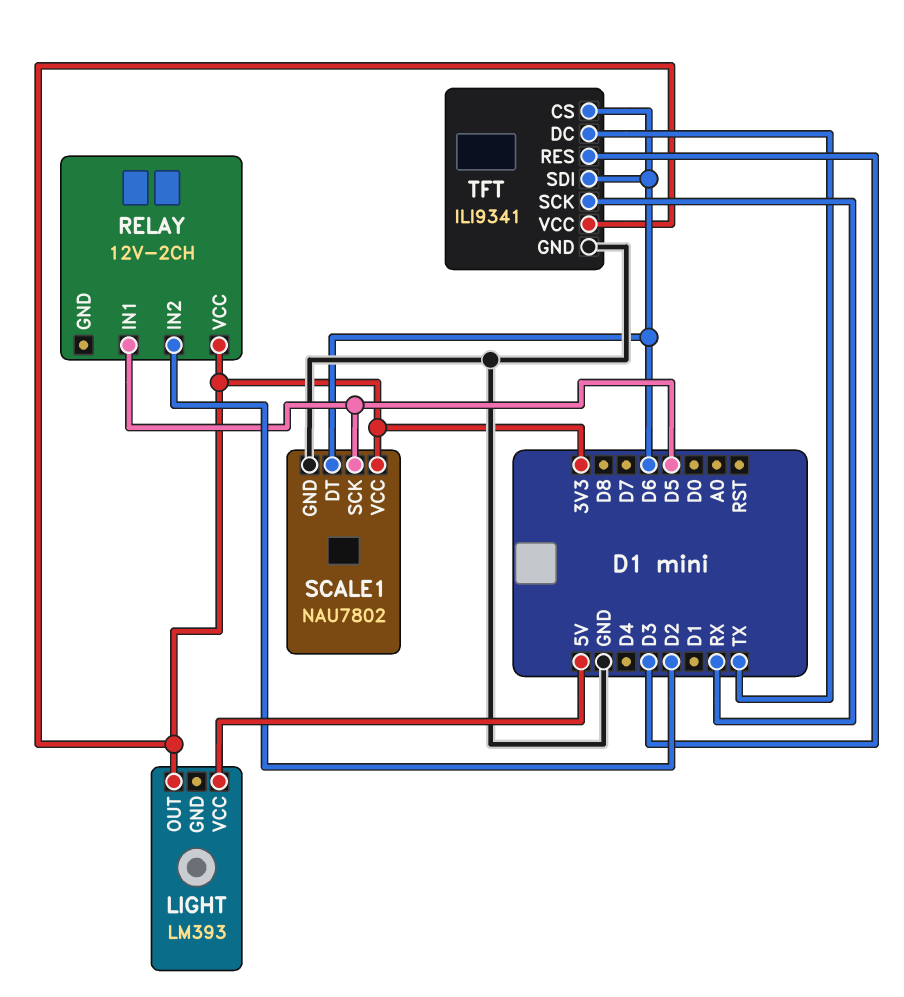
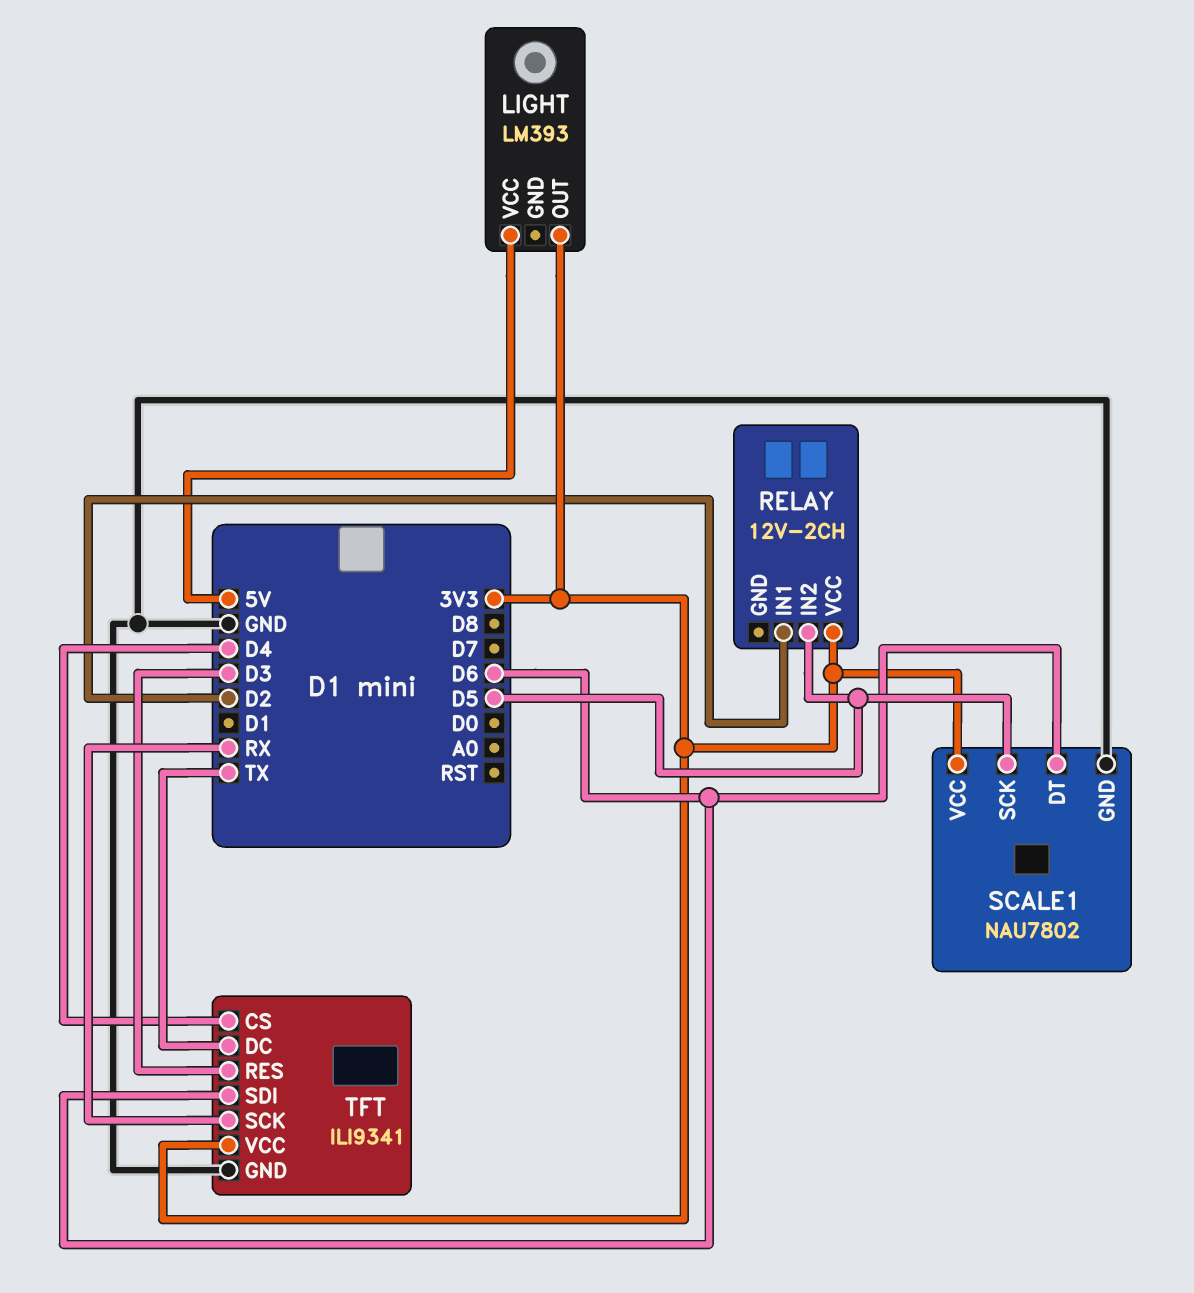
RELAY pin IN1: D5 -> D2
RELAY pin IN2: D2 -> D5
TFT pin CS: D6 -> D4

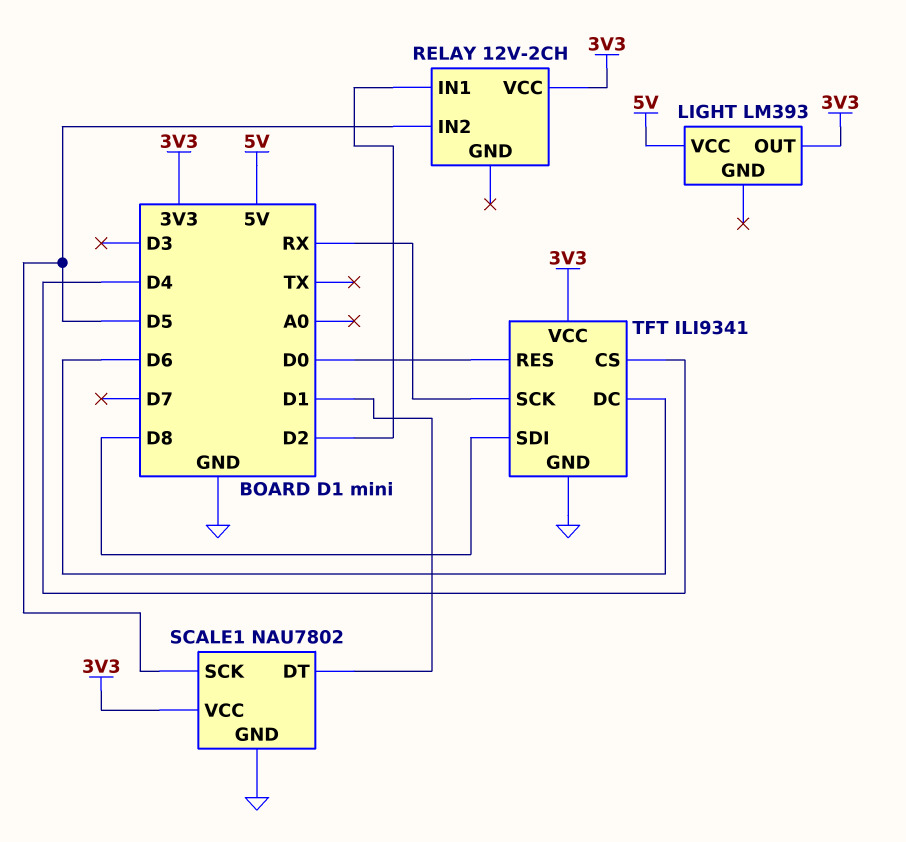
SCALE1 pin DT: D6 -> D1
TFT pin DC: TX -> D6
TFT pin RES: D3 -> D0
TFT pin SDI: D6 -> D8

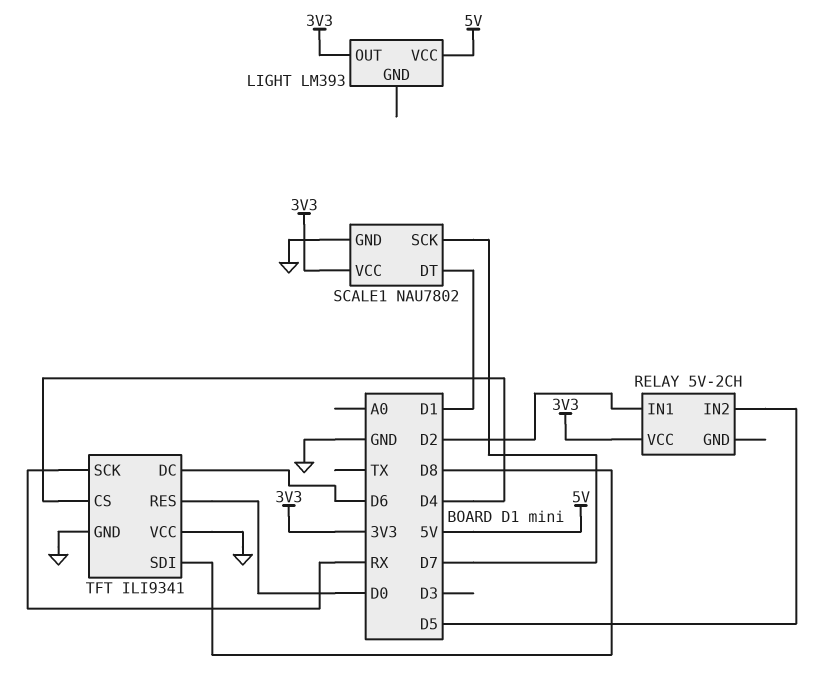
RELAY: 12V-2CH -> 5V-2CH
SCALE1 pin SCK: D5 -> D7
TFT pin VCC: 3V3 -> GND

